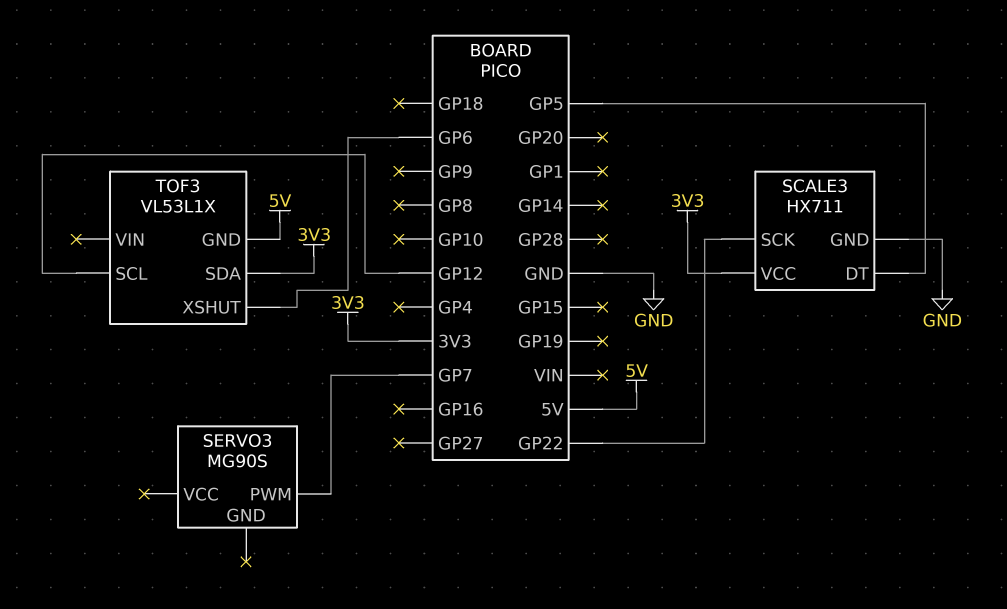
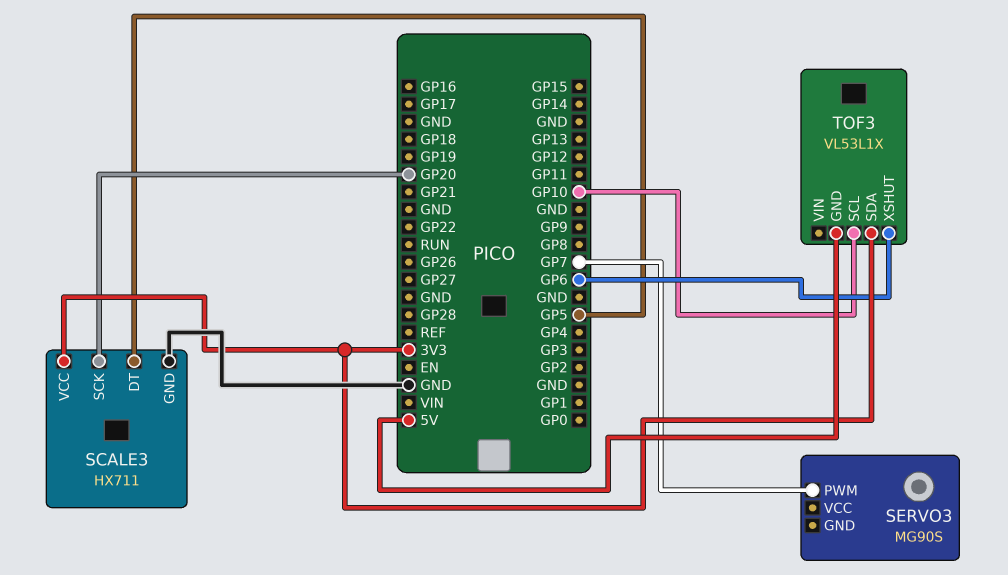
SCALE3 pin SCK: GP22 -> GP20
TOF3 pin SCL: GP12 -> GP10

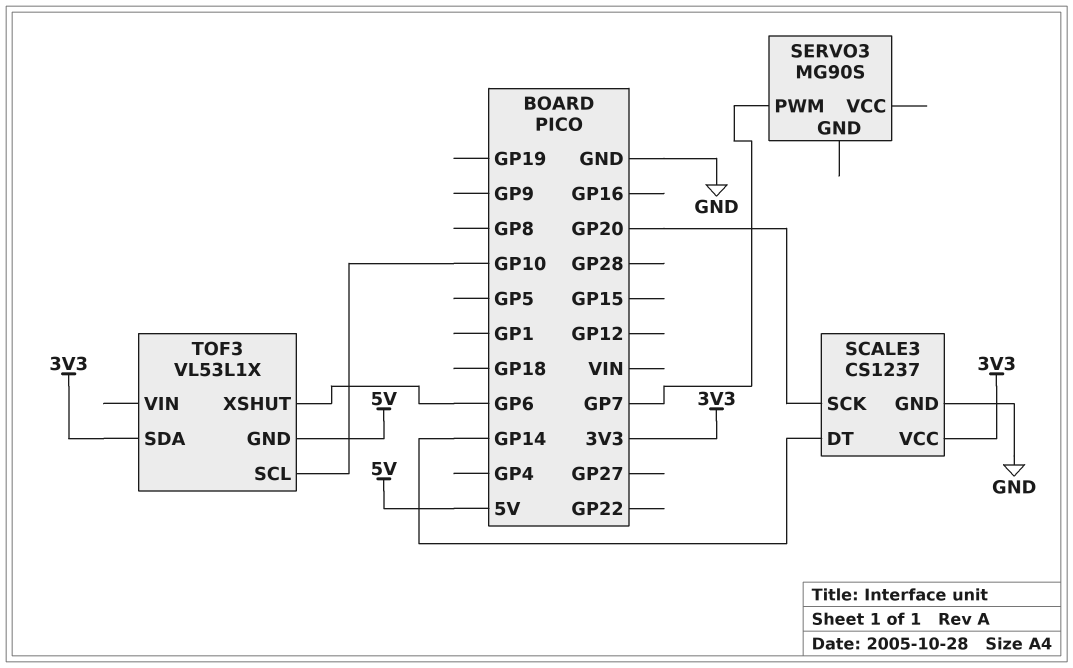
SCALE3: HX711 -> CS1237
SCALE3 pin DT: GP5 -> GP14

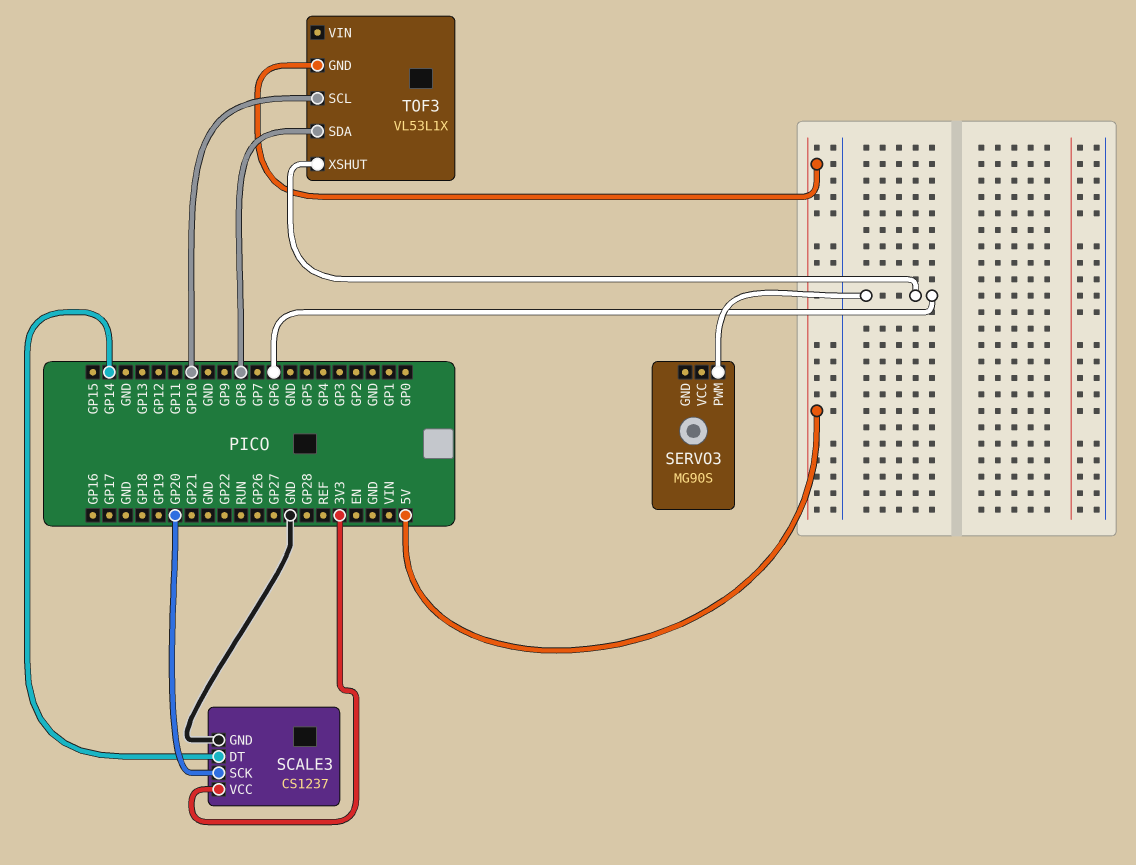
SERVO3 pin PWM: GP7 -> GP6
TOF3 pin SDA: 3V3 -> GP8

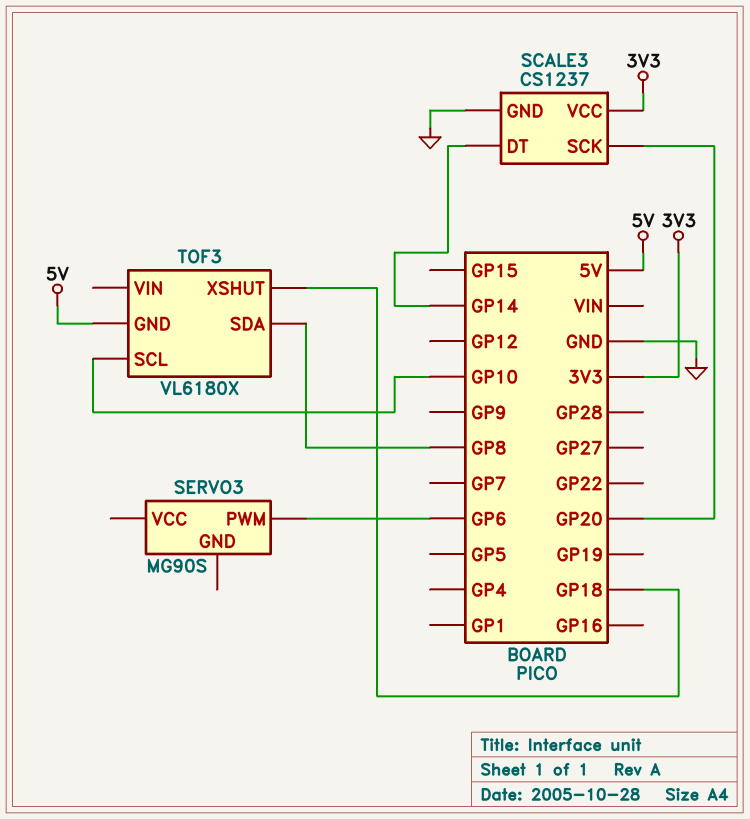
TOF3: VL53L1X -> VL6180X
TOF3 pin XSHUT: GP6 -> GP18

